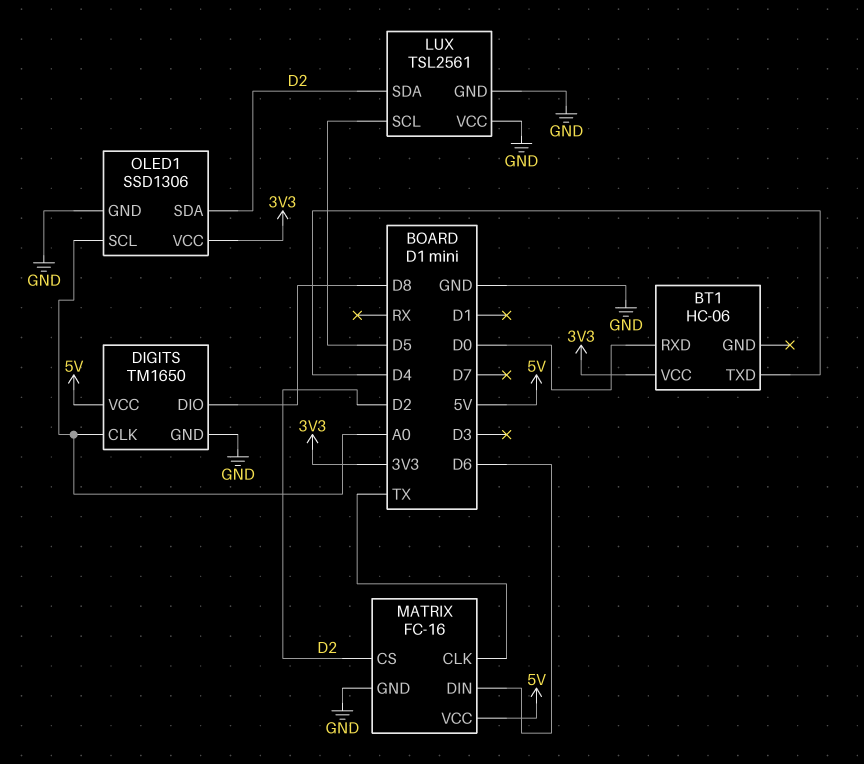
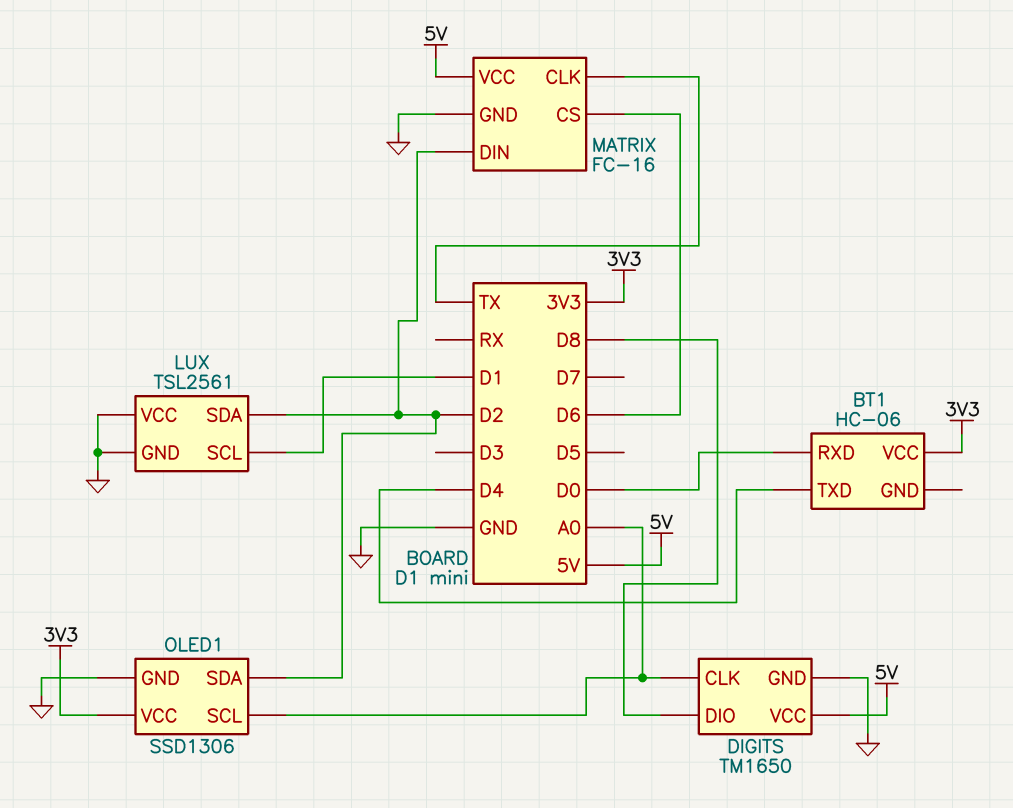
LUX pin SCL: D5 -> D1
MATRIX pin CS: D2 -> D6
MATRIX pin DIN: D6 -> D2

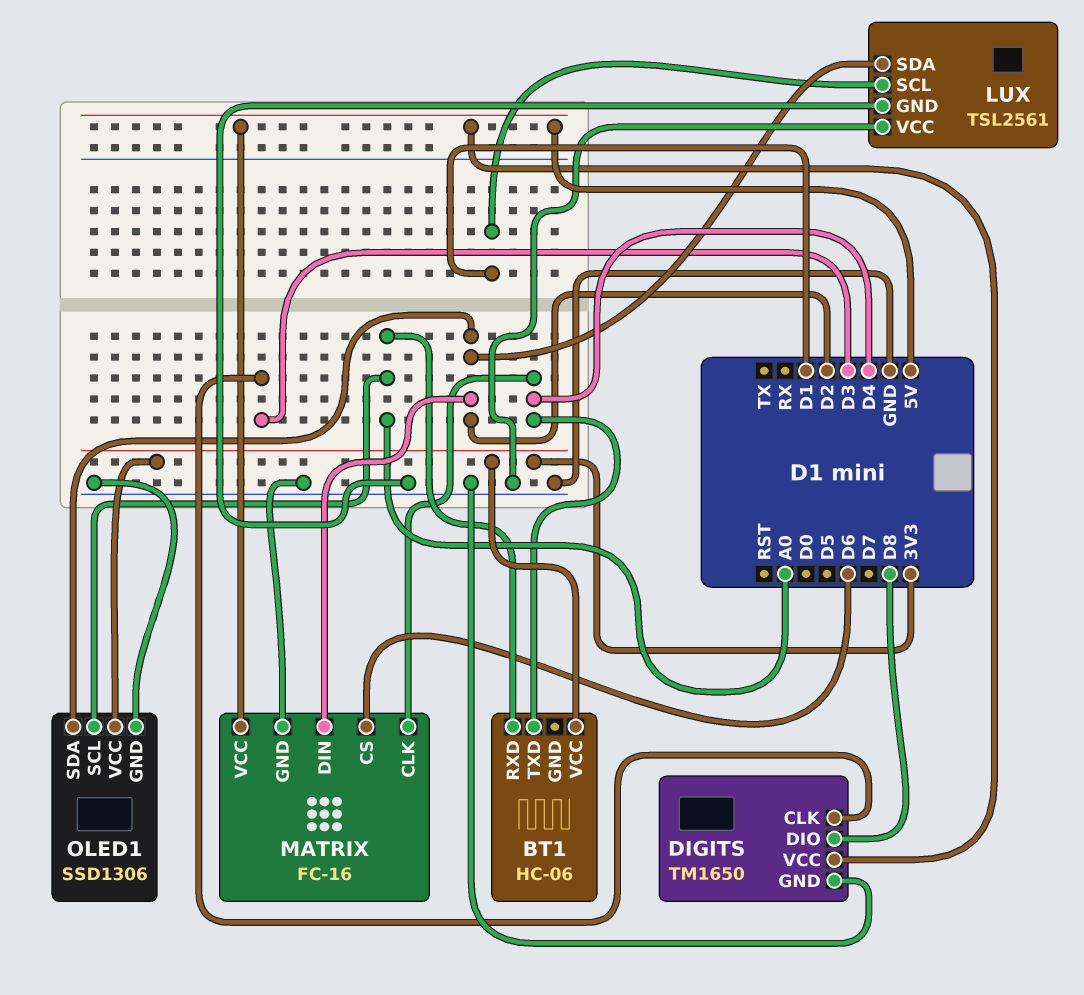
BT1 pin RXD: D0 -> A0
DIGITS pin CLK: A0 -> D3
MATRIX pin CLK: TX -> D4

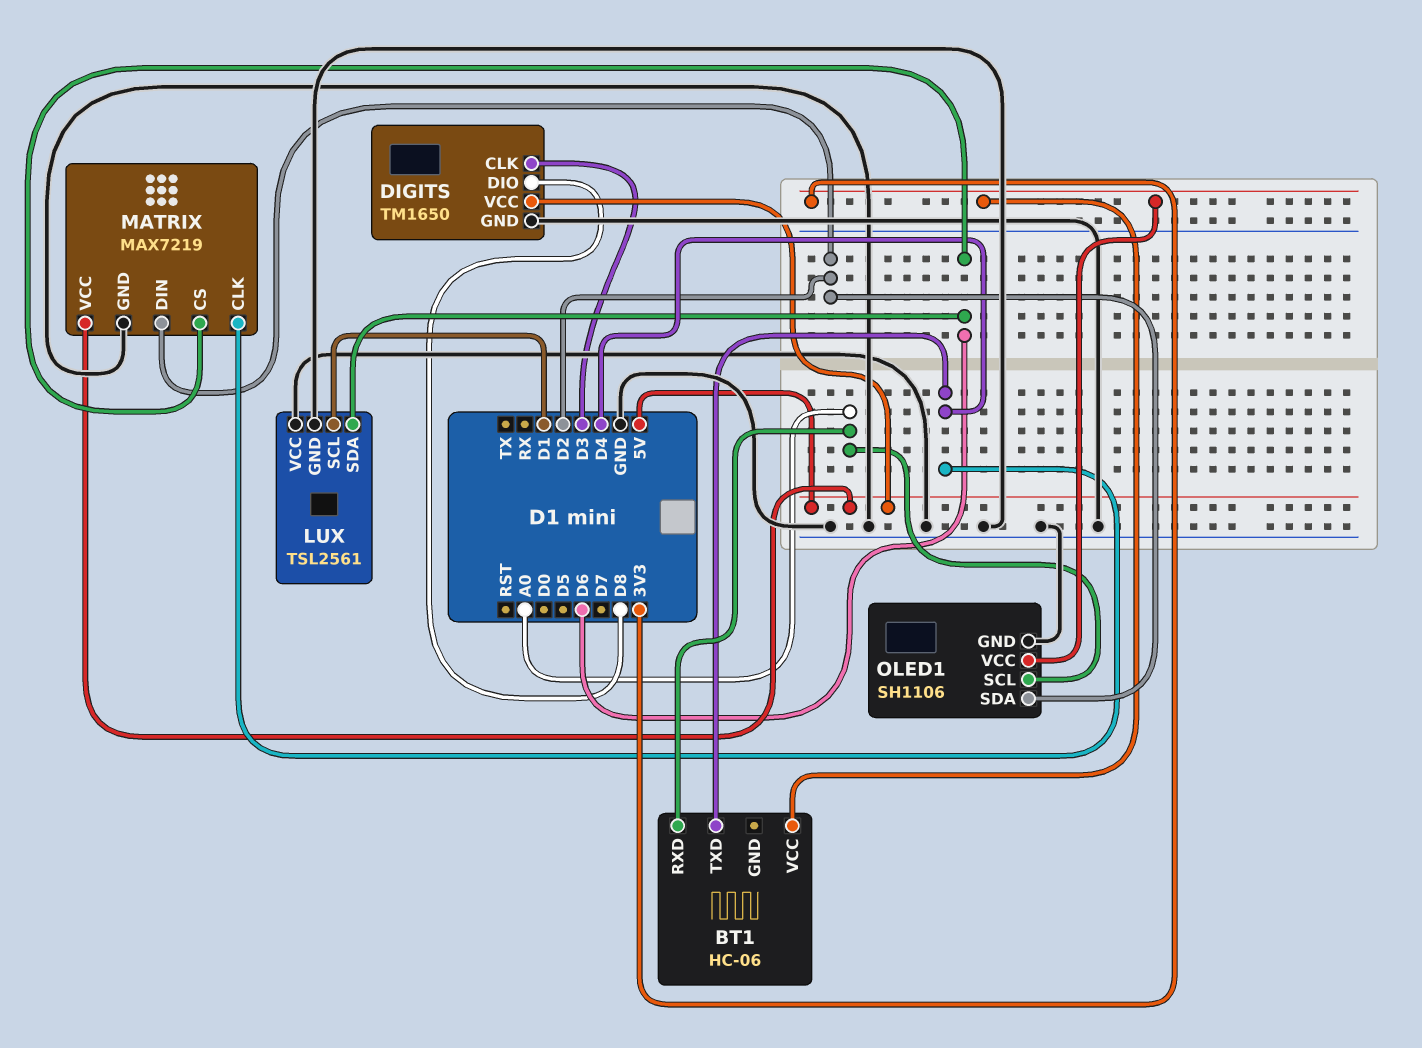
LUX pin SDA: D2 -> D6
MATRIX: FC-16 -> MAX7219
OLED1: SSD1306 -> SH1106

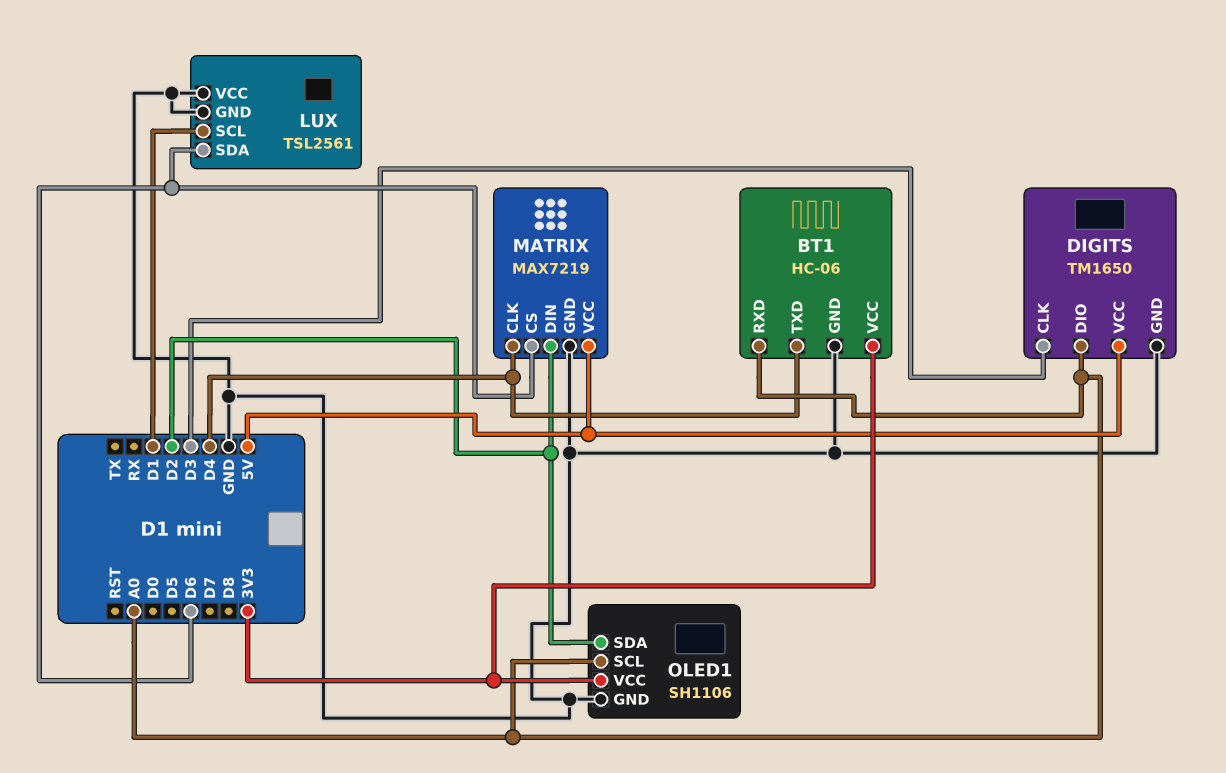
BT1 pin GND: none -> GND
DIGITS pin DIO: D8 -> A0

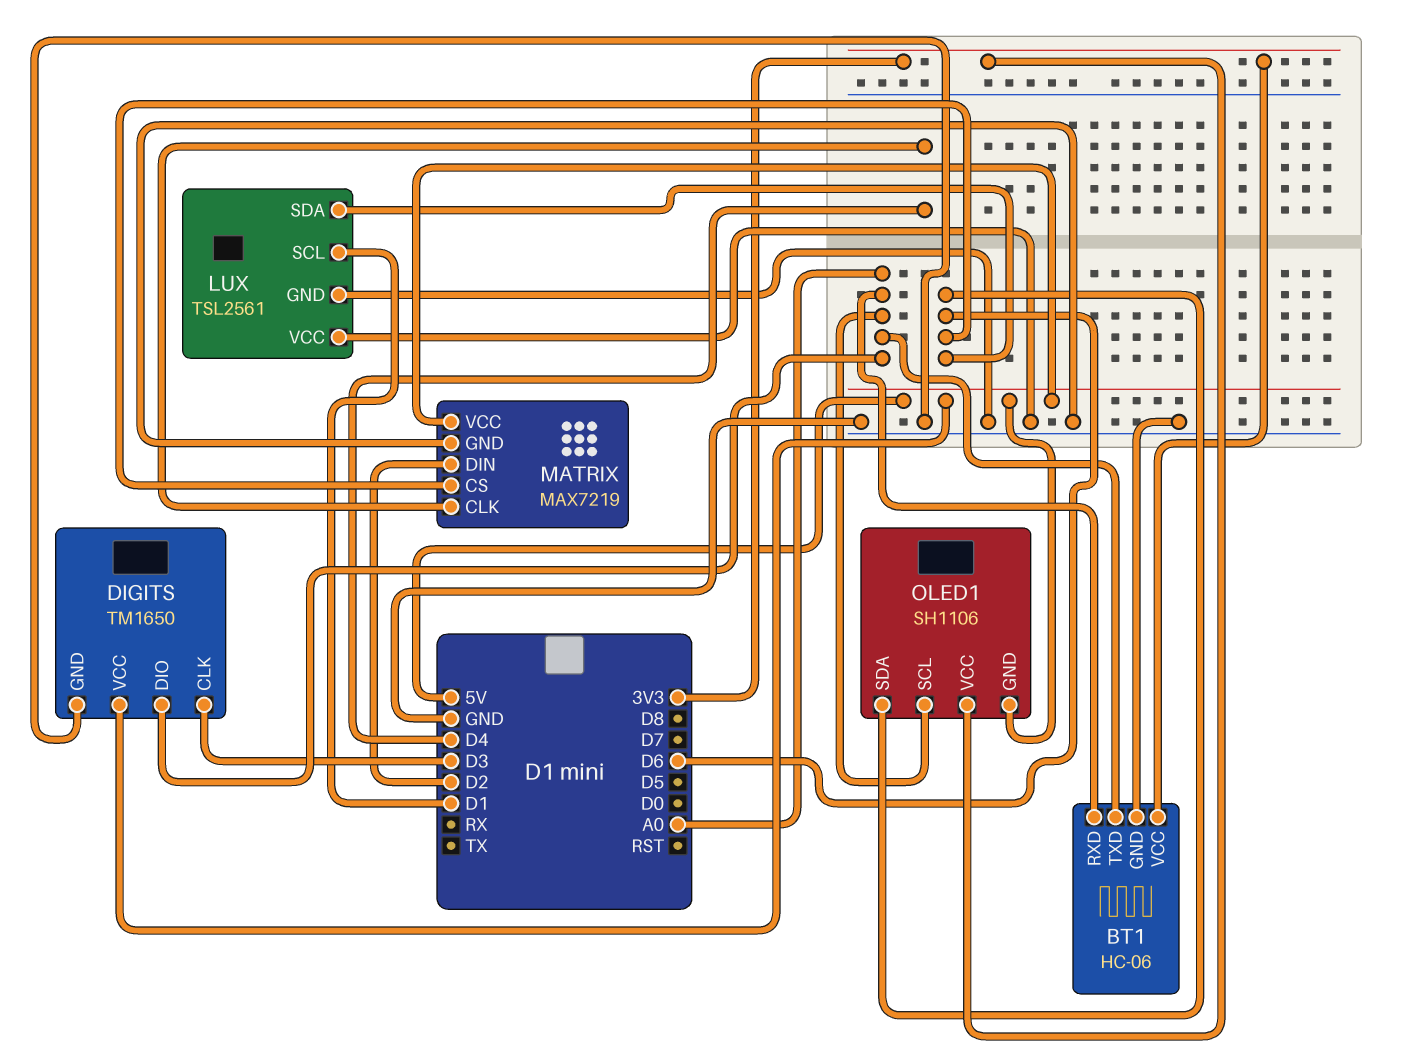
BT1 pin TXD: D4 -> A0
OLED1 pin GND: GND -> 5V
OLED1 pin SDA: D2 -> D6

